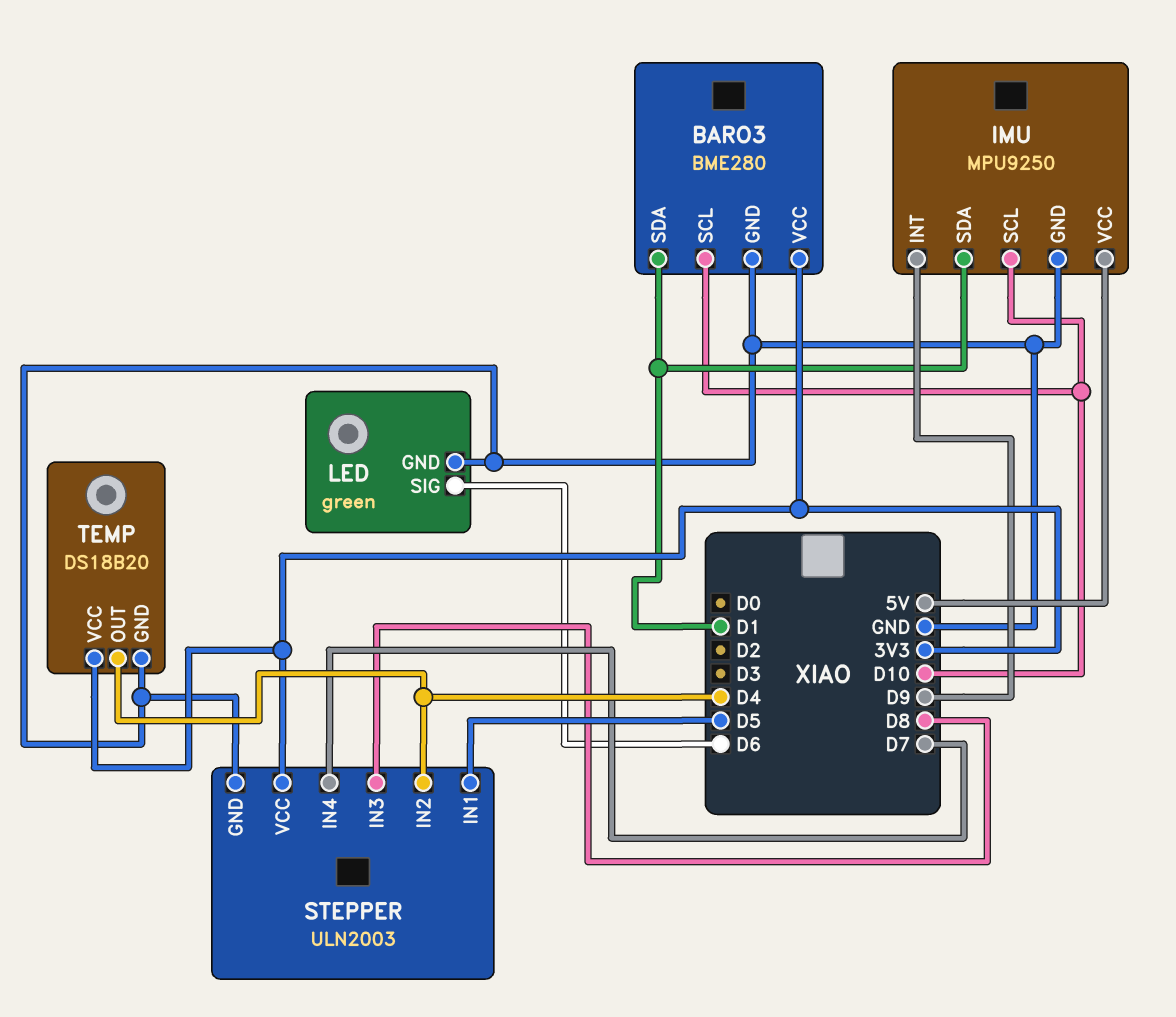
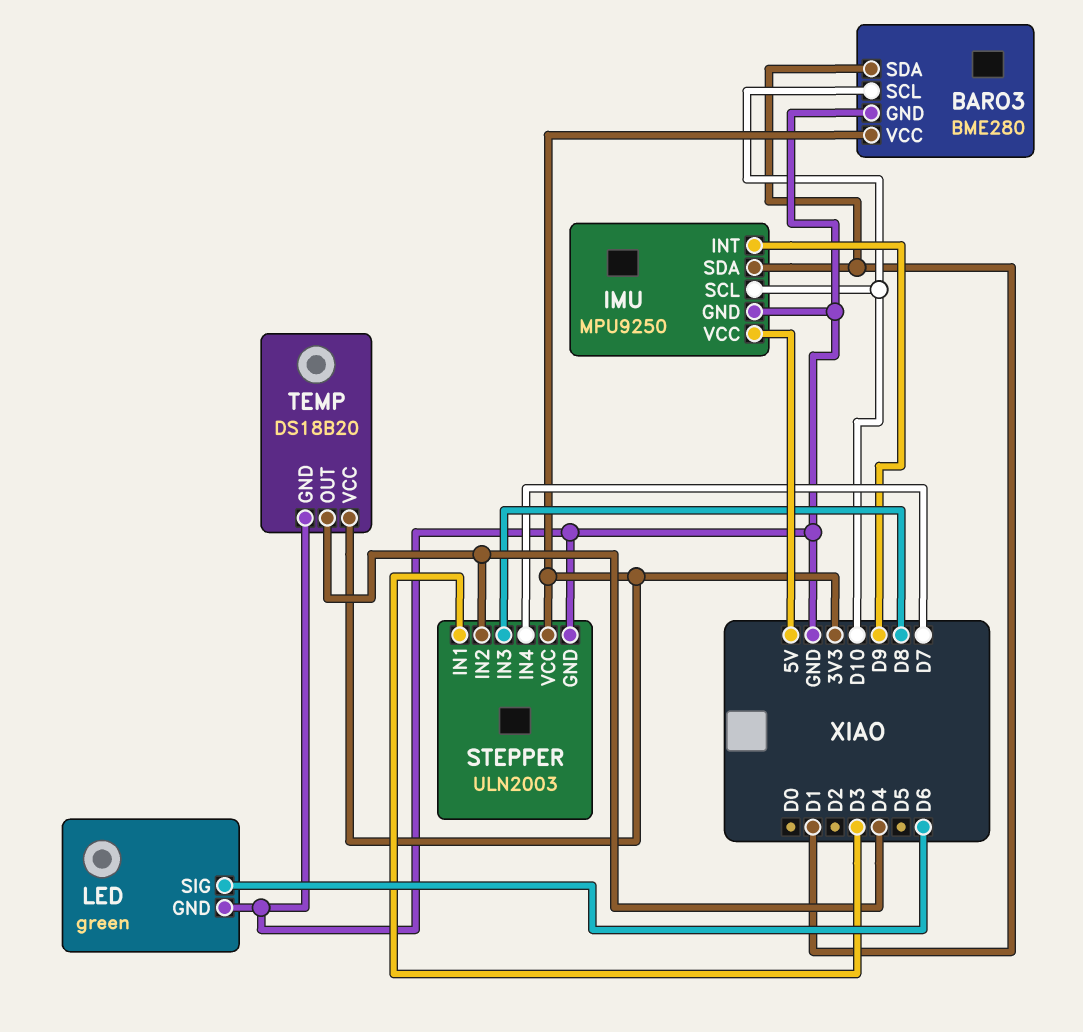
STEPPER pin IN1: D5 -> D3

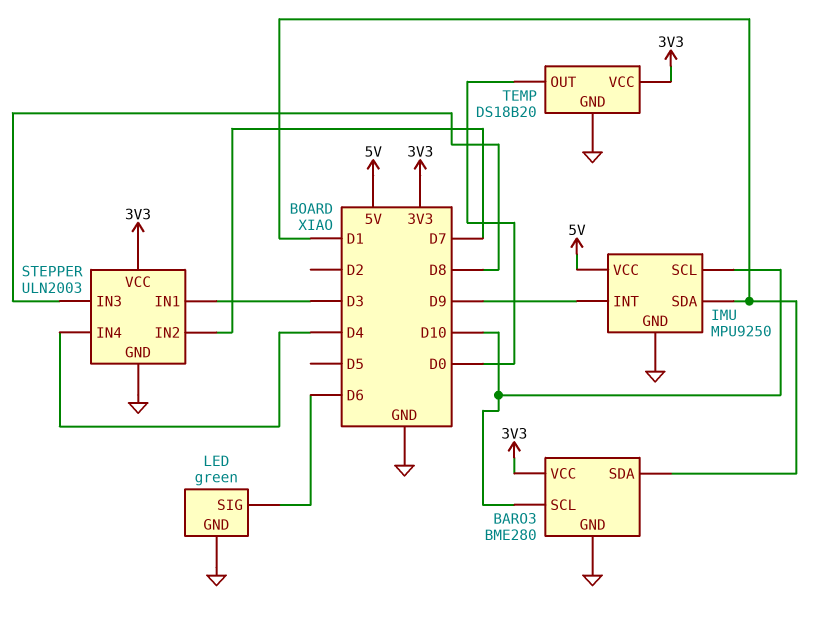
STEPPER pin IN2: D4 -> D7
STEPPER pin IN4: D7 -> D4
TEMP pin OUT: D4 -> D0

